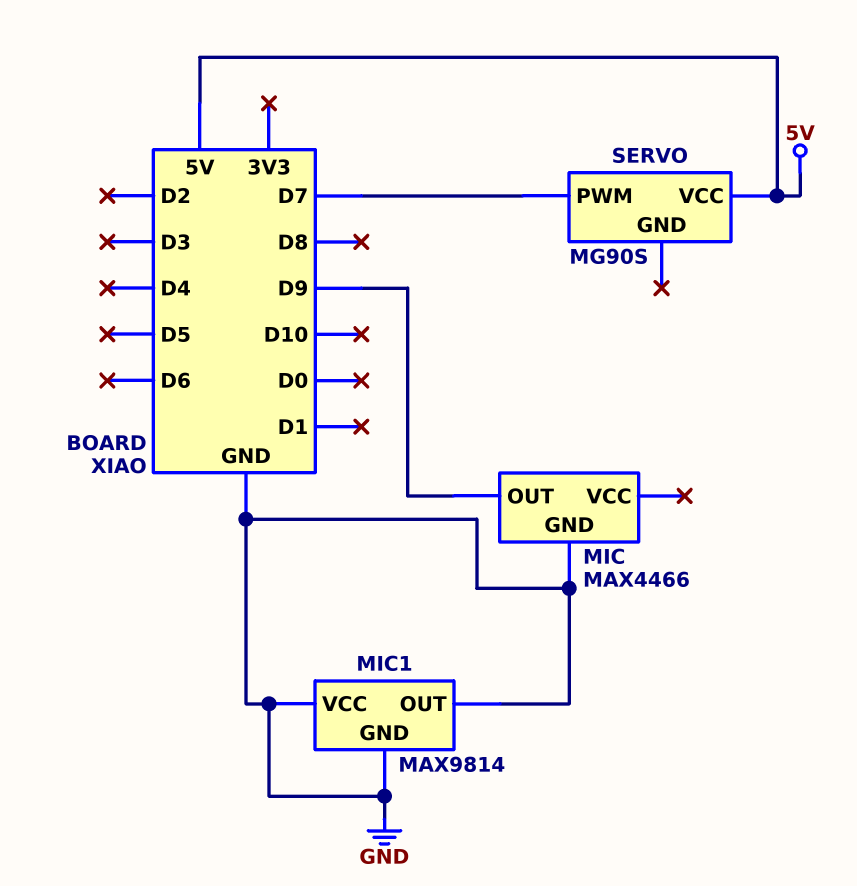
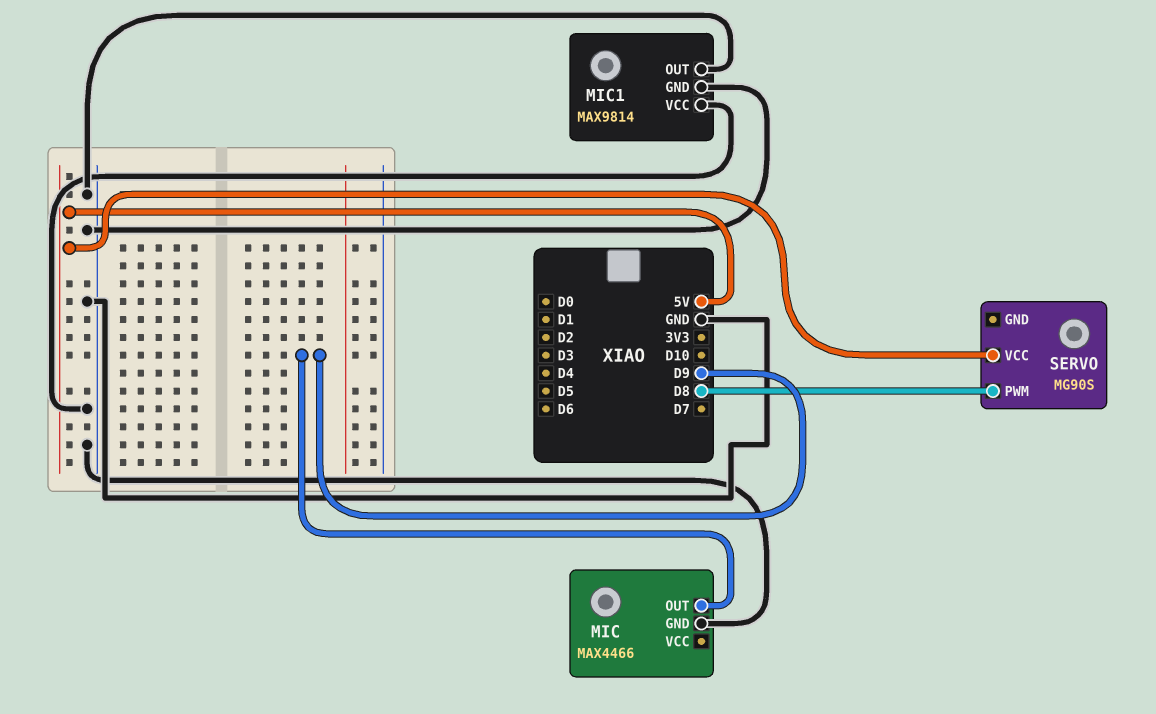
SERVO pin PWM: D7 -> D8

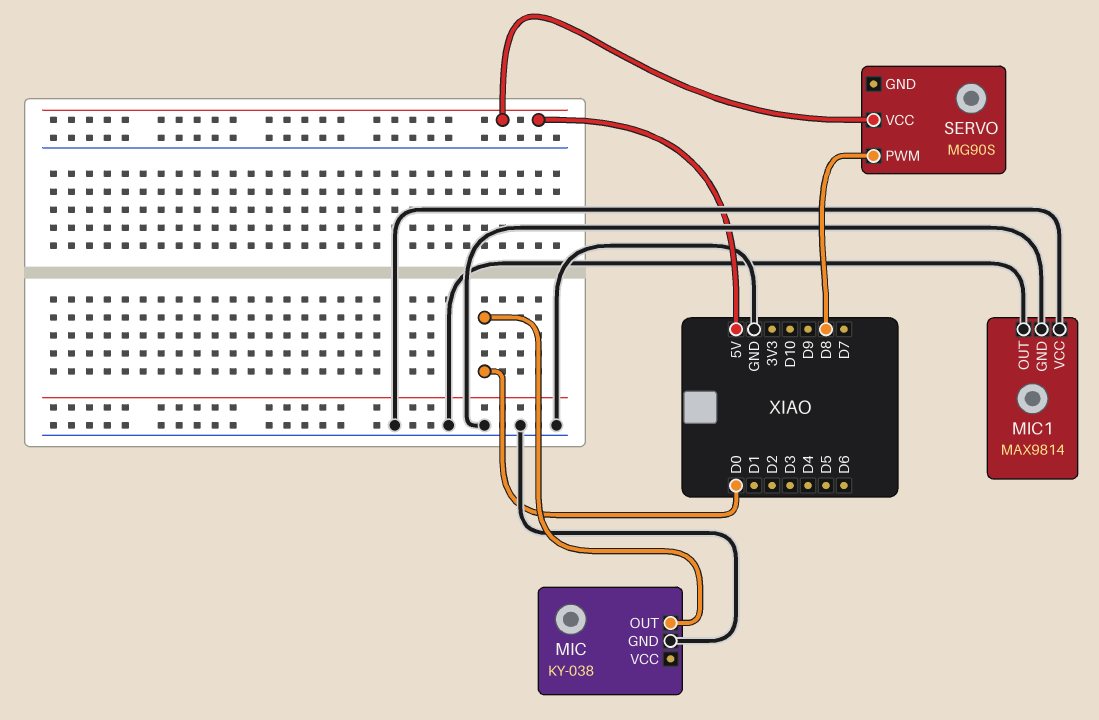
MIC: MAX4466 -> KY-038
MIC pin OUT: D9 -> D0

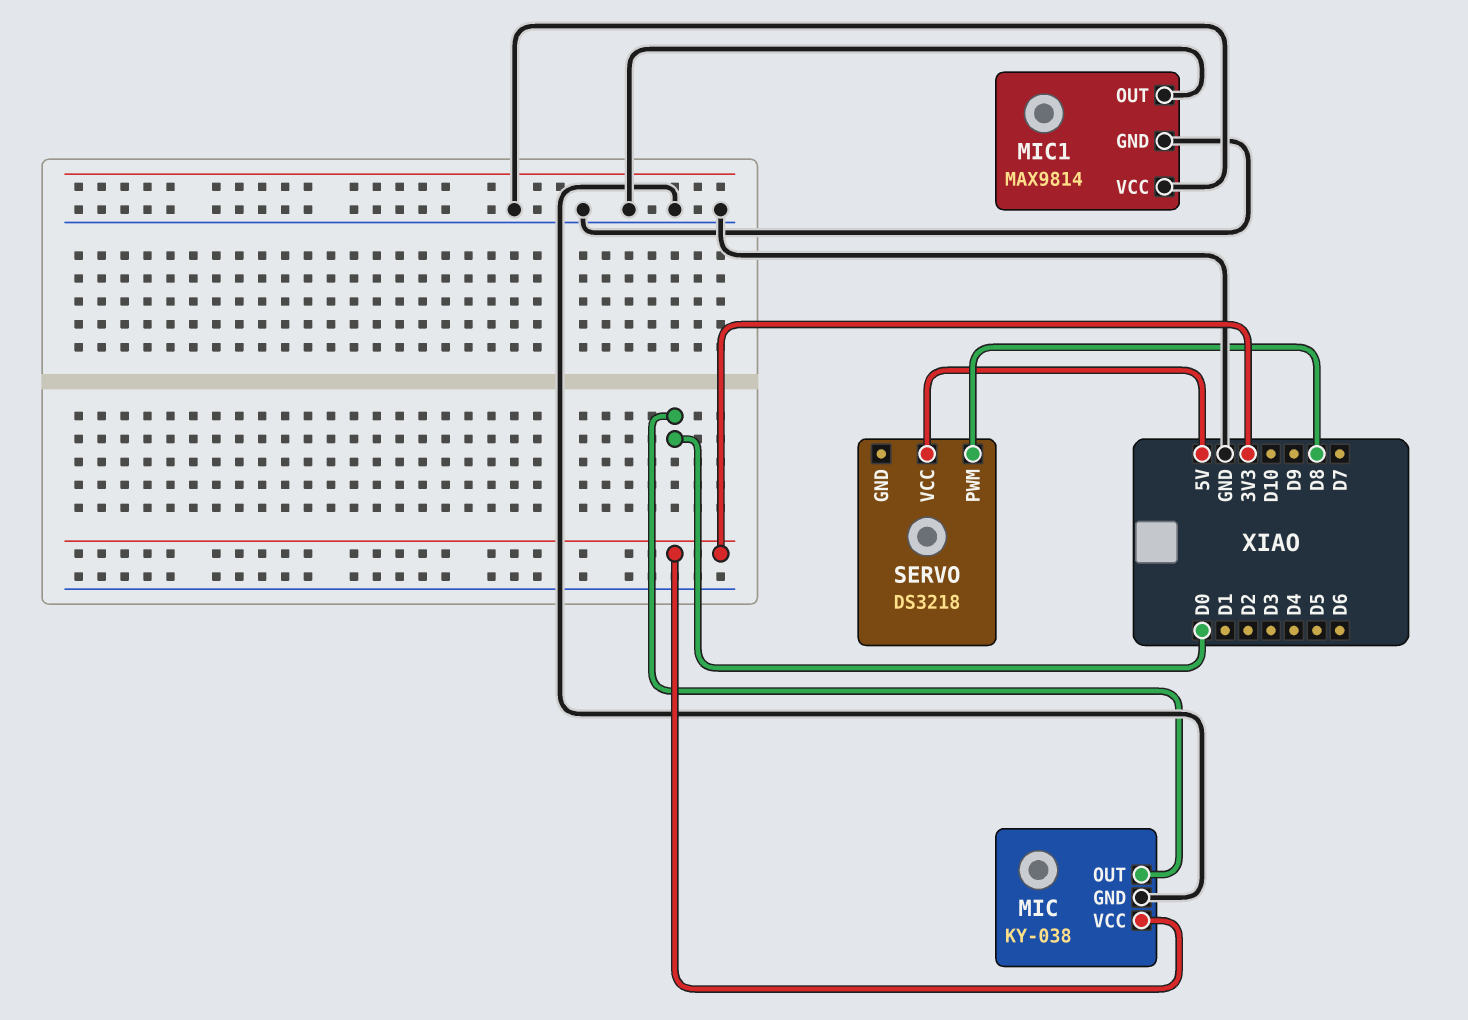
MIC pin VCC: none -> 3V3
SERVO: MG90S -> DS3218

